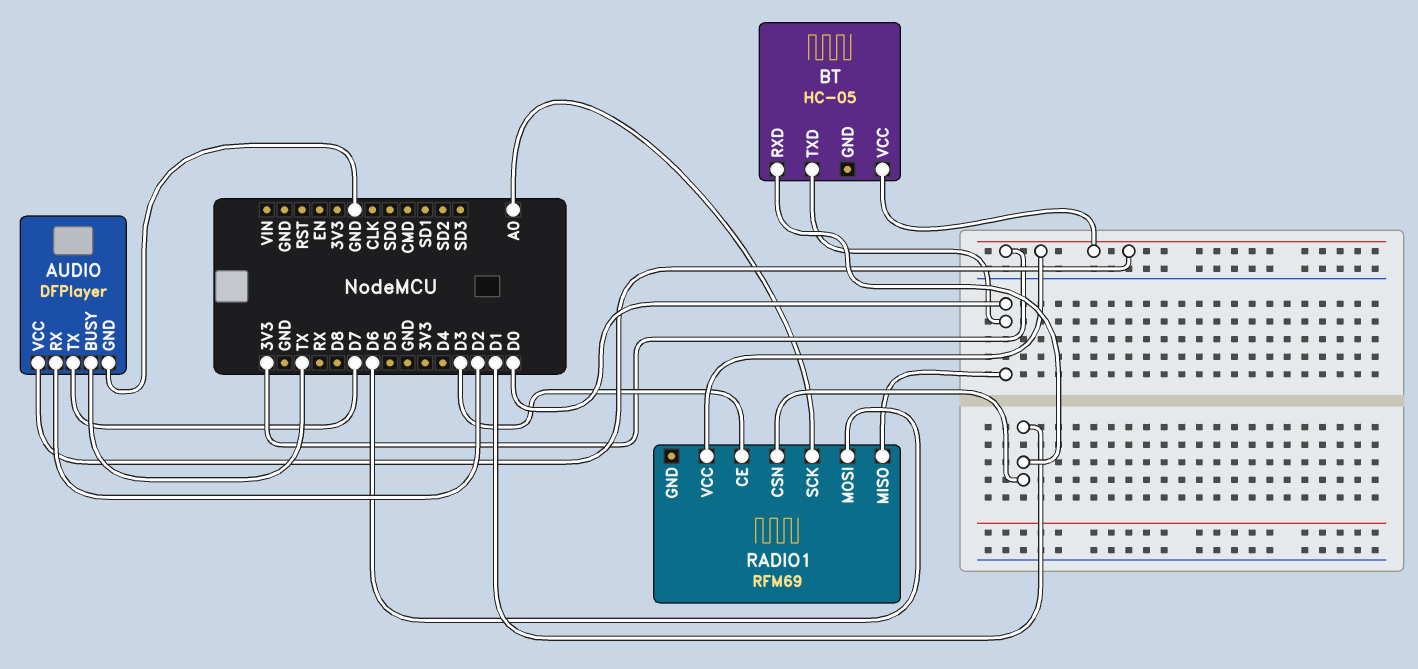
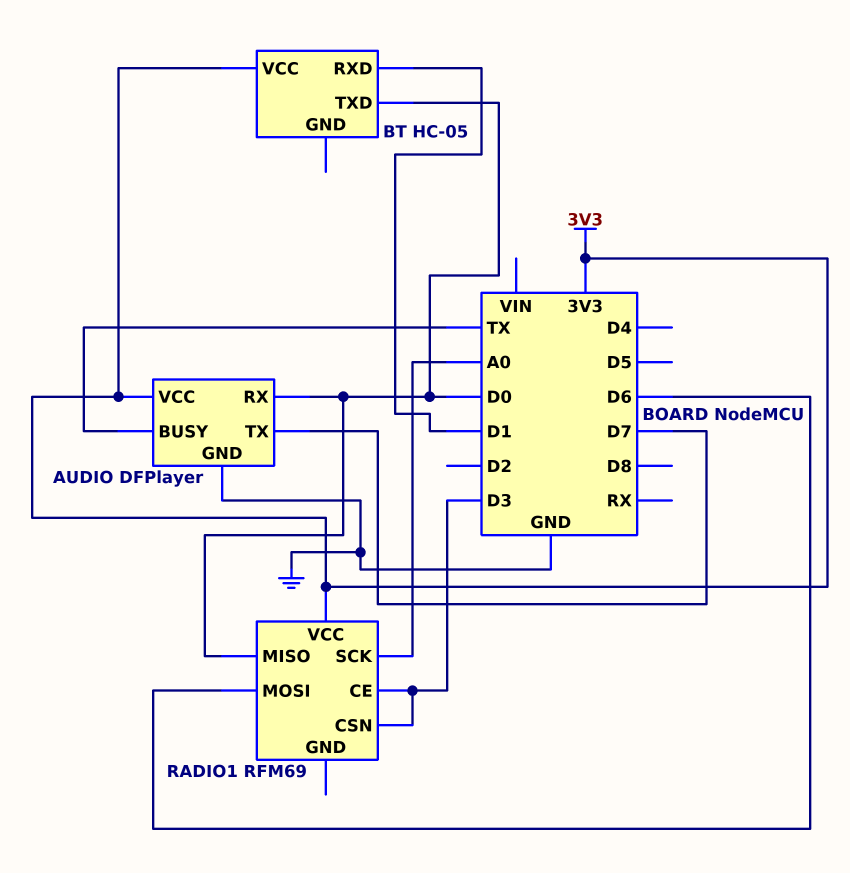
AUDIO pin RX: D2 -> D0
RADIO1 pin CSN: D1 -> D3

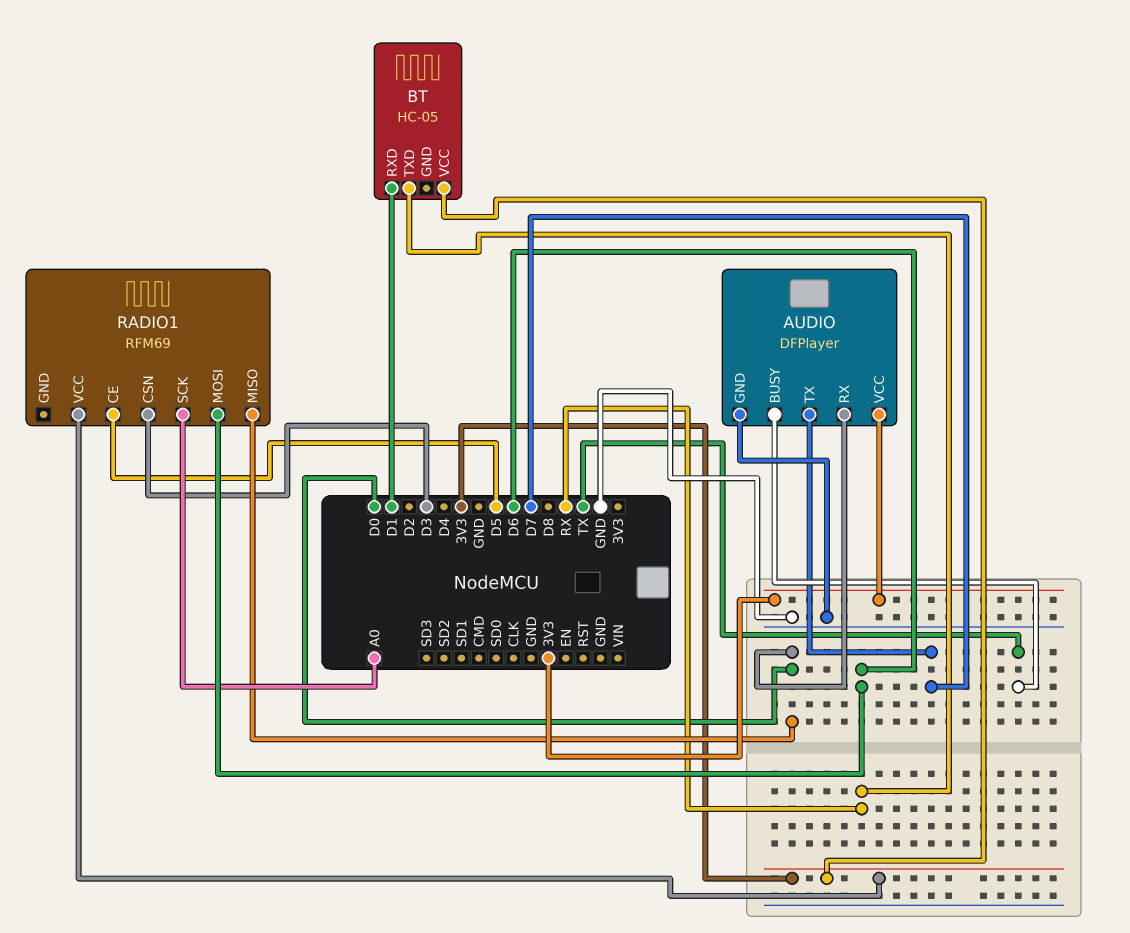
BT pin TXD: D0 -> RX
RADIO1 pin CE: D3 -> D5

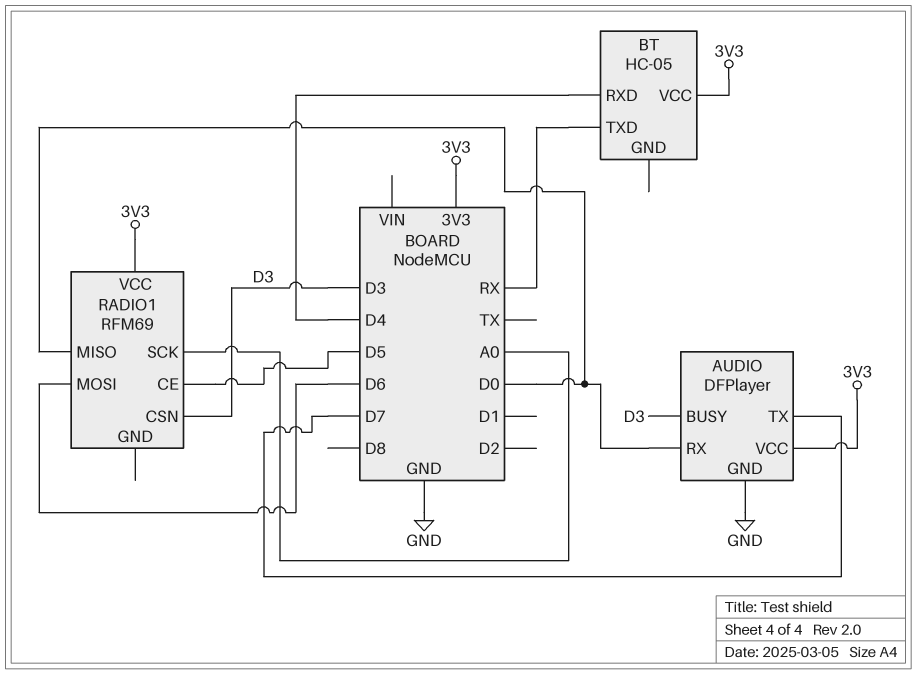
AUDIO pin BUSY: TX -> D3
BT pin RXD: D1 -> D4

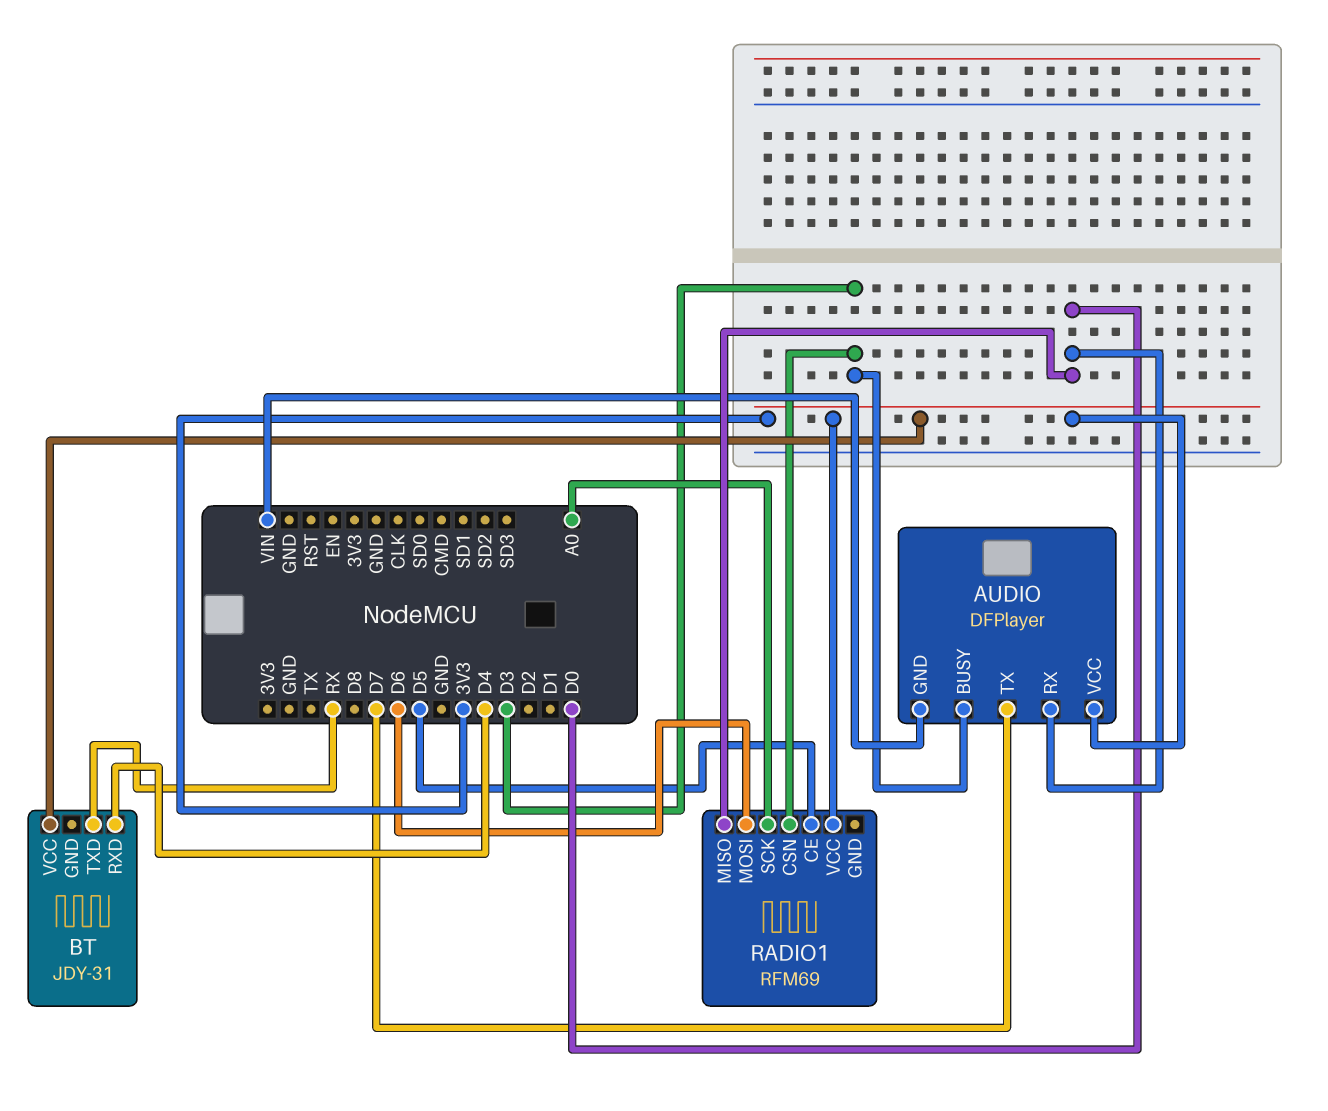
AUDIO pin GND: GND -> VIN
BT: HC-05 -> JDY-31

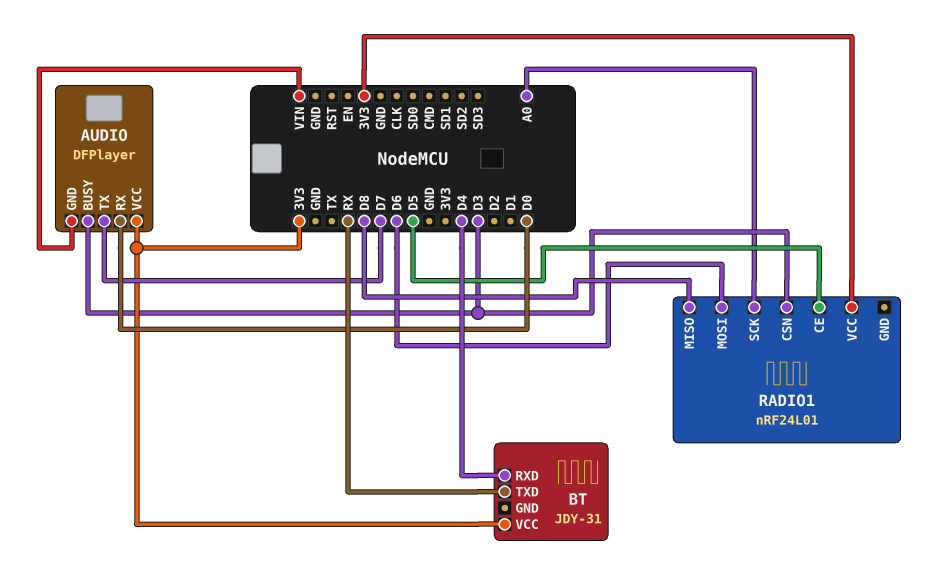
RADIO1: RFM69 -> nRF24L01
RADIO1 pin MISO: D0 -> D8

